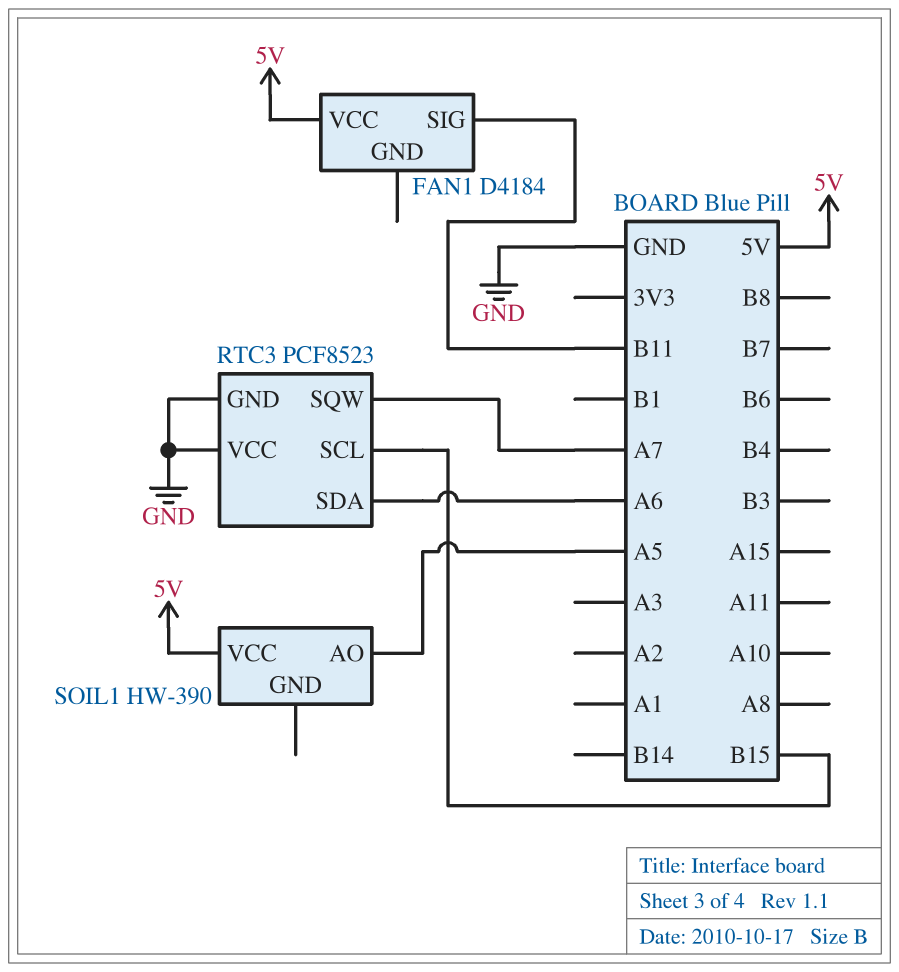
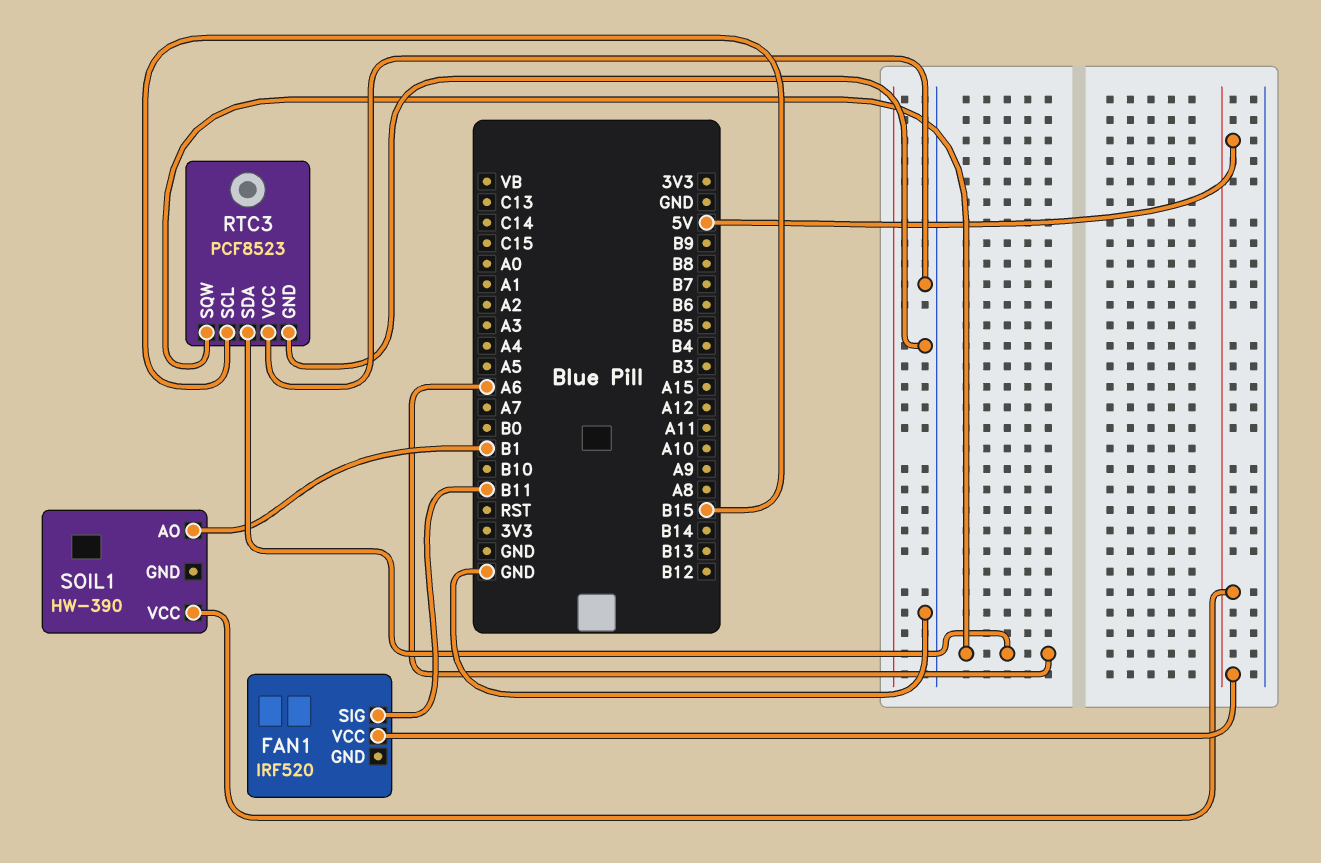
FAN1: D4184 -> IRF520
RTC3 pin SQW: A7 -> A6
SOIL1 pin AO: A5 -> B1

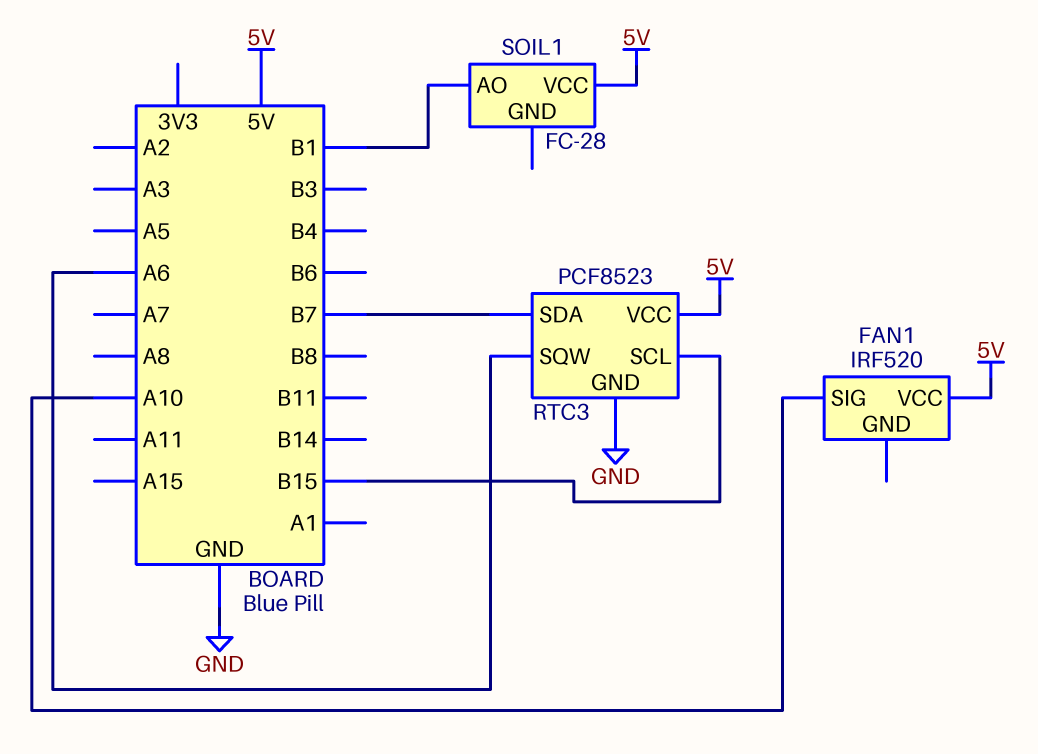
FAN1 pin SIG: B11 -> A10
RTC3 pin SDA: A6 -> B7
RTC3 pin VCC: GND -> 5V
SOIL1: HW-390 -> FC-28

